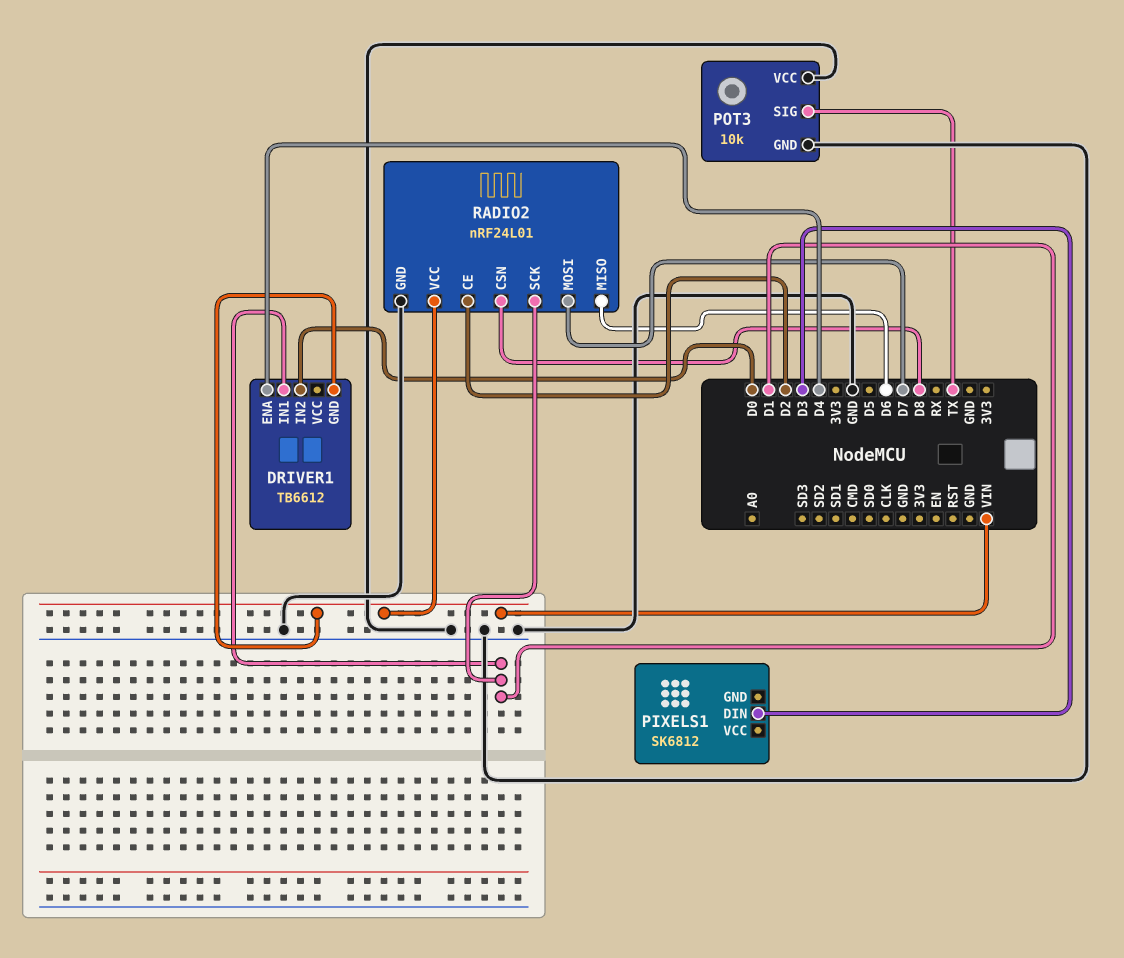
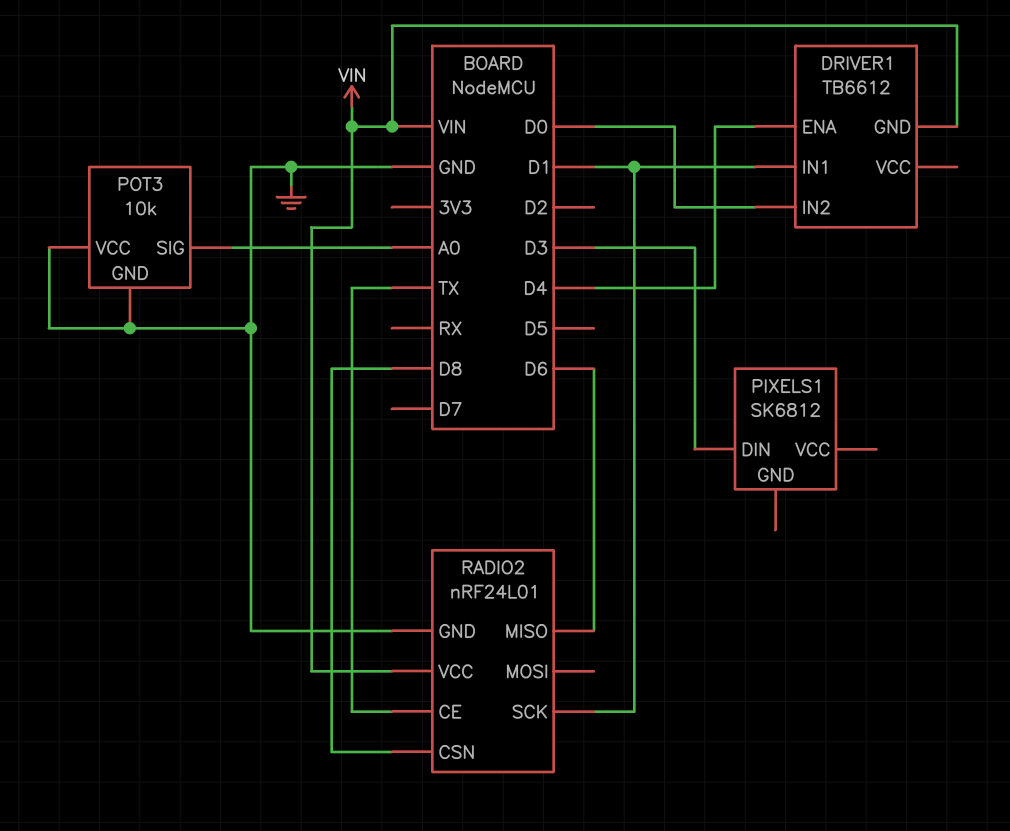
POT3 pin SIG: TX -> A0
RADIO2 pin CE: D2 -> TX
RADIO2 pin MOSI: D7 -> none

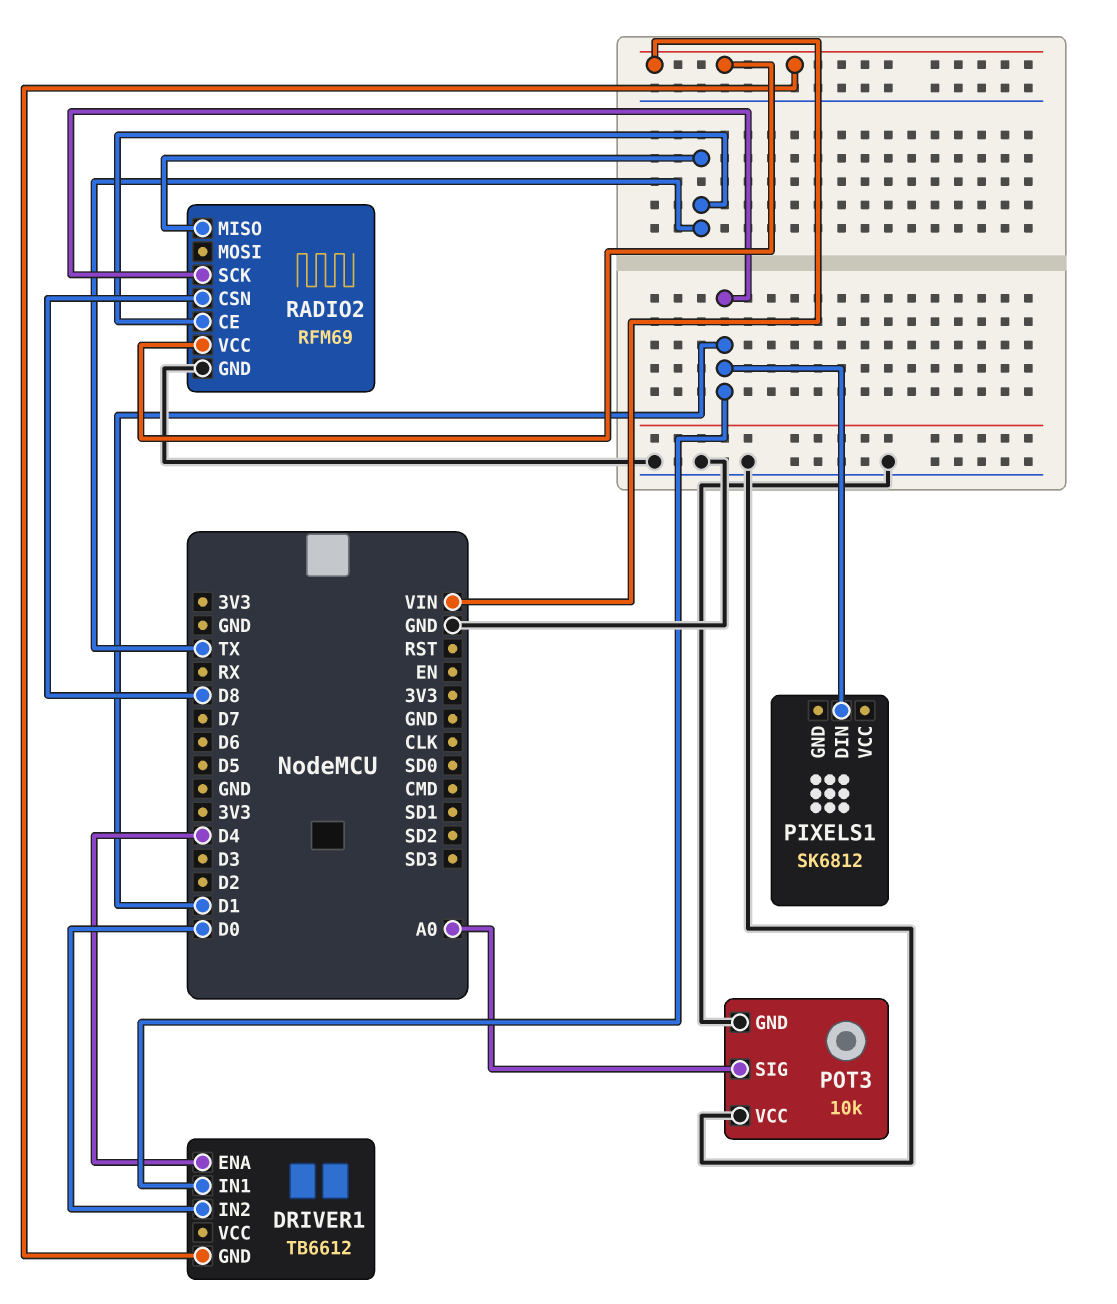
PIXELS1 pin DIN: D3 -> D1
RADIO2: nRF24L01 -> RFM69
RADIO2 pin MISO: D6 -> TX

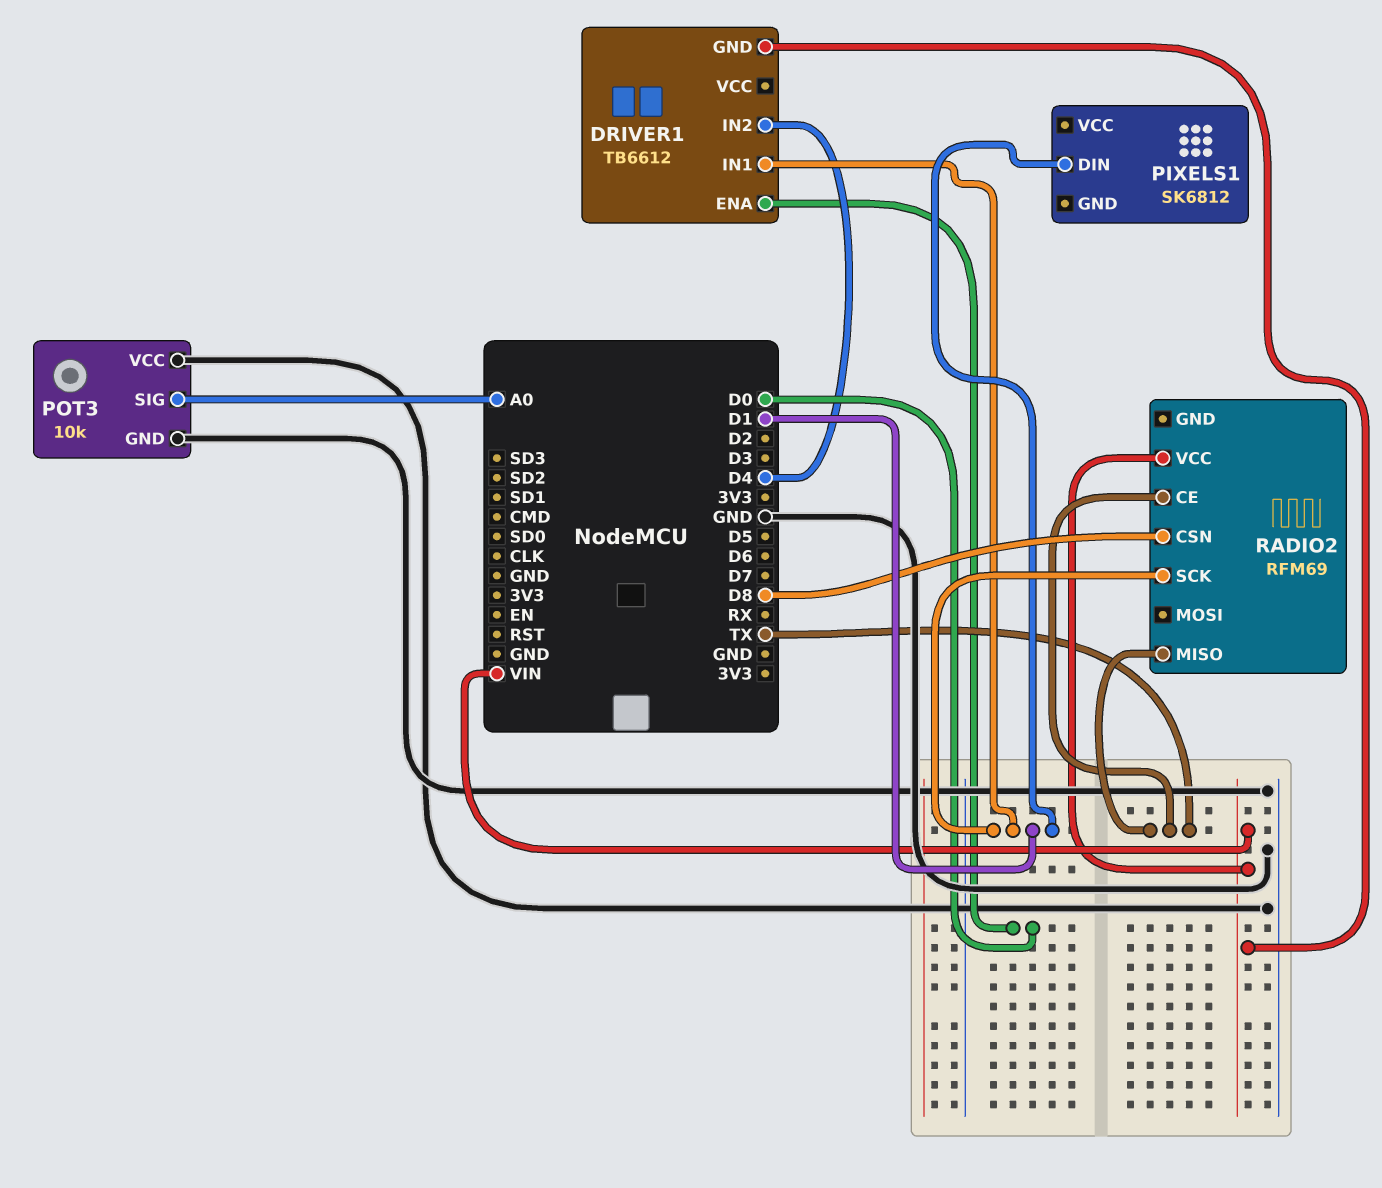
DRIVER1 pin ENA: D4 -> D0
DRIVER1 pin IN2: D0 -> D4
RADIO2 pin GND: GND -> none

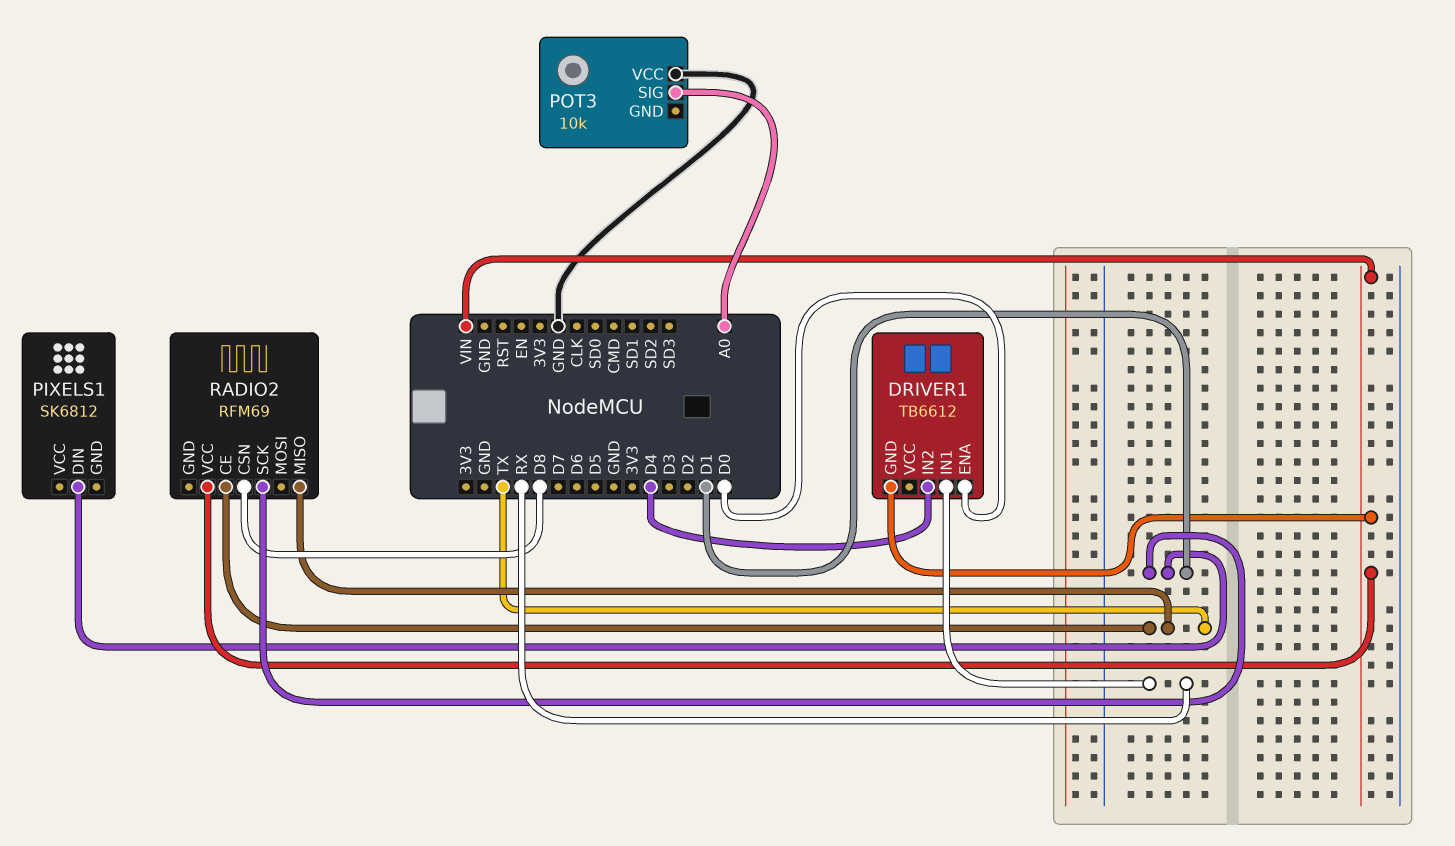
DRIVER1 pin IN1: D1 -> RX
POT3 pin GND: GND -> none

